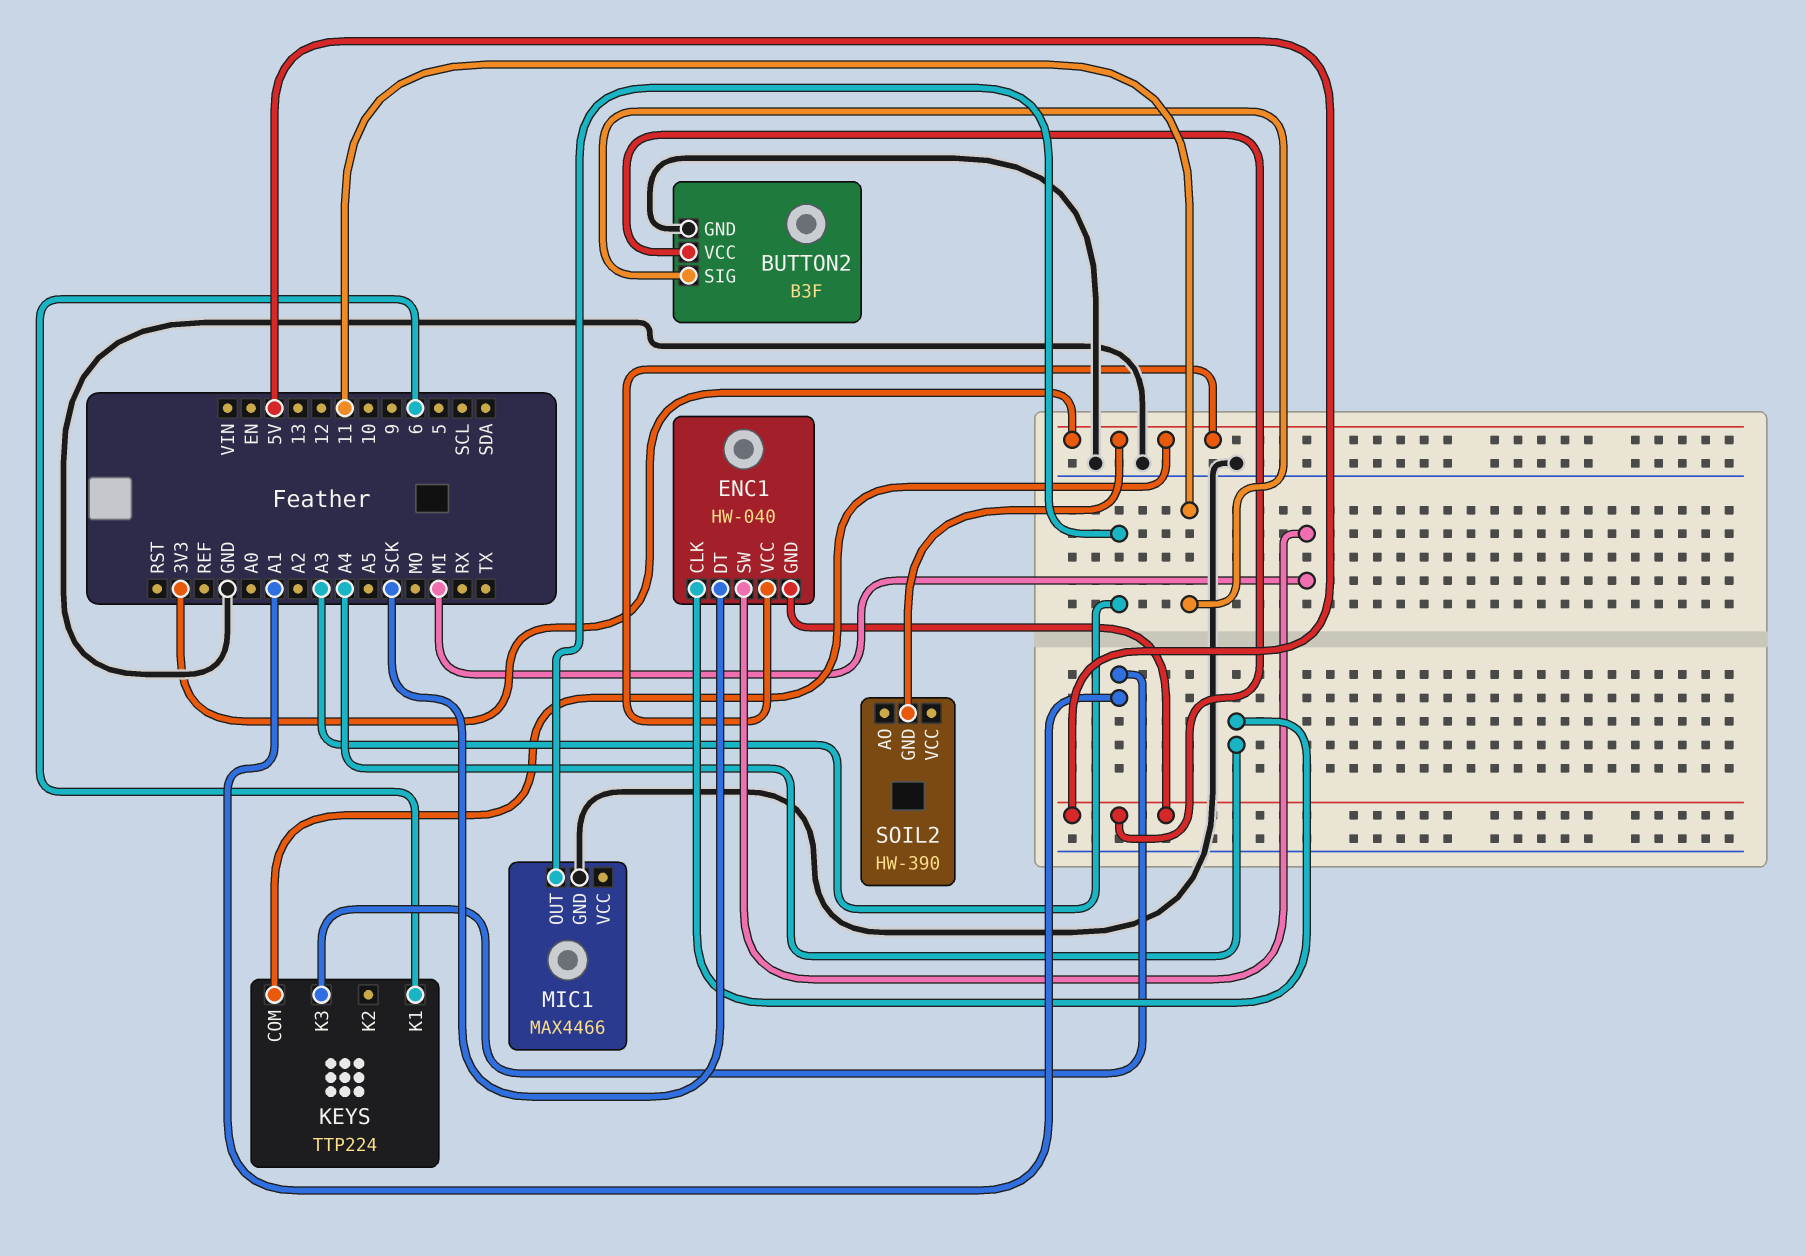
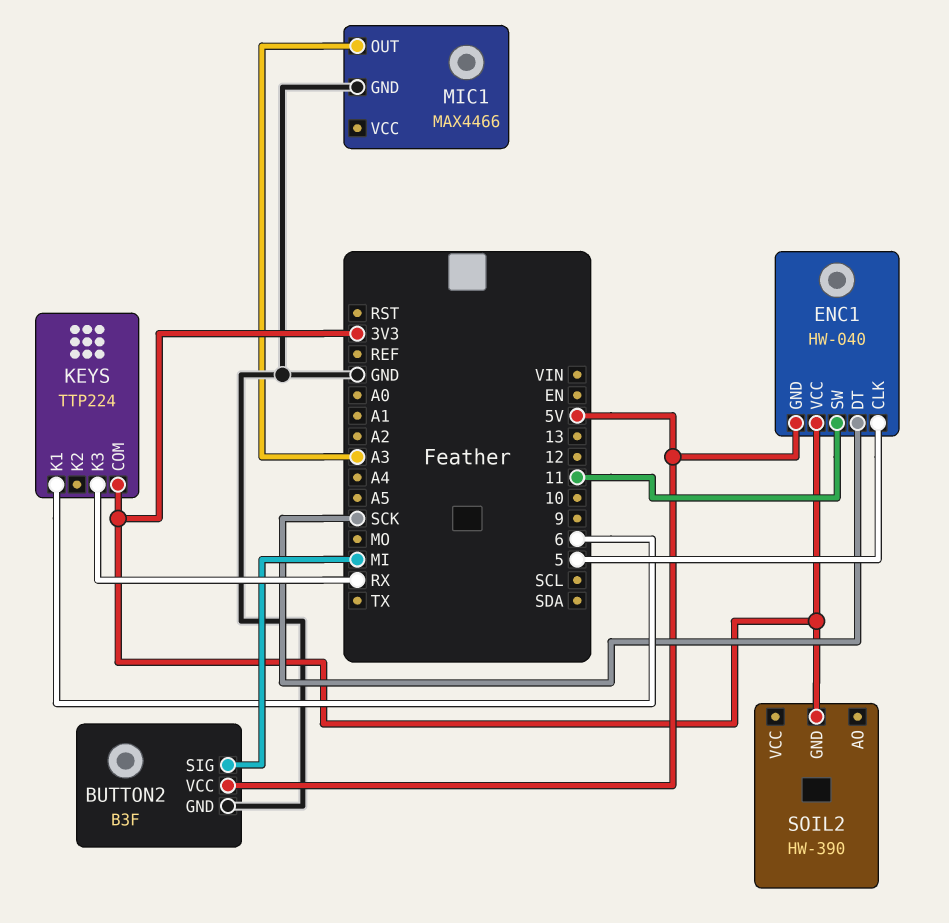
BUTTON2 pin SIG: 11 -> MI
ENC1 pin CLK: A4 -> 5
ENC1 pin SW: MI -> 11
KEYS pin K3: A1 -> RX

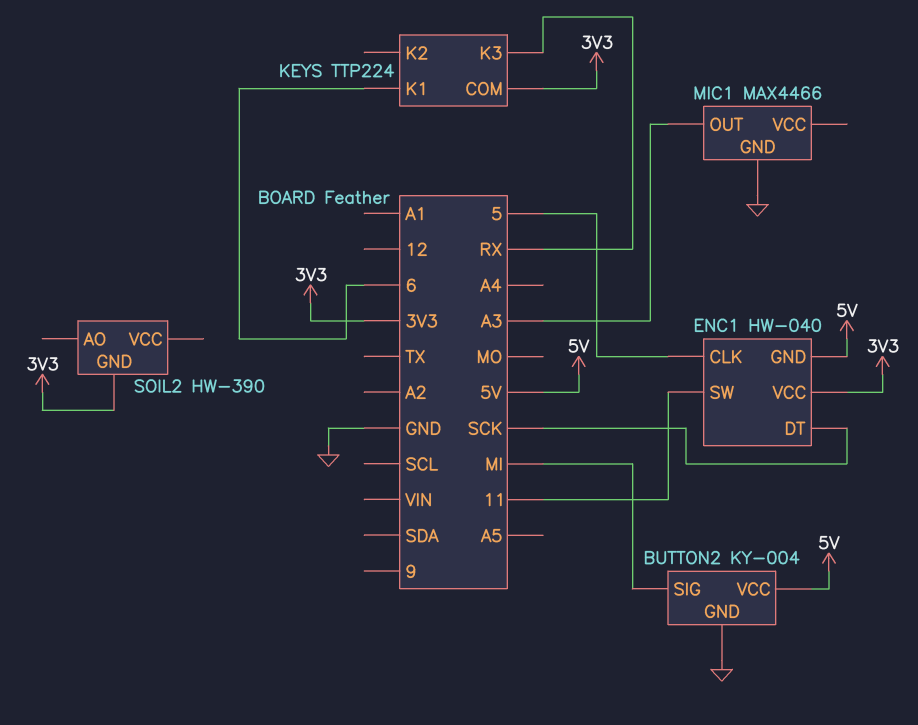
BUTTON2: B3F -> KY-004

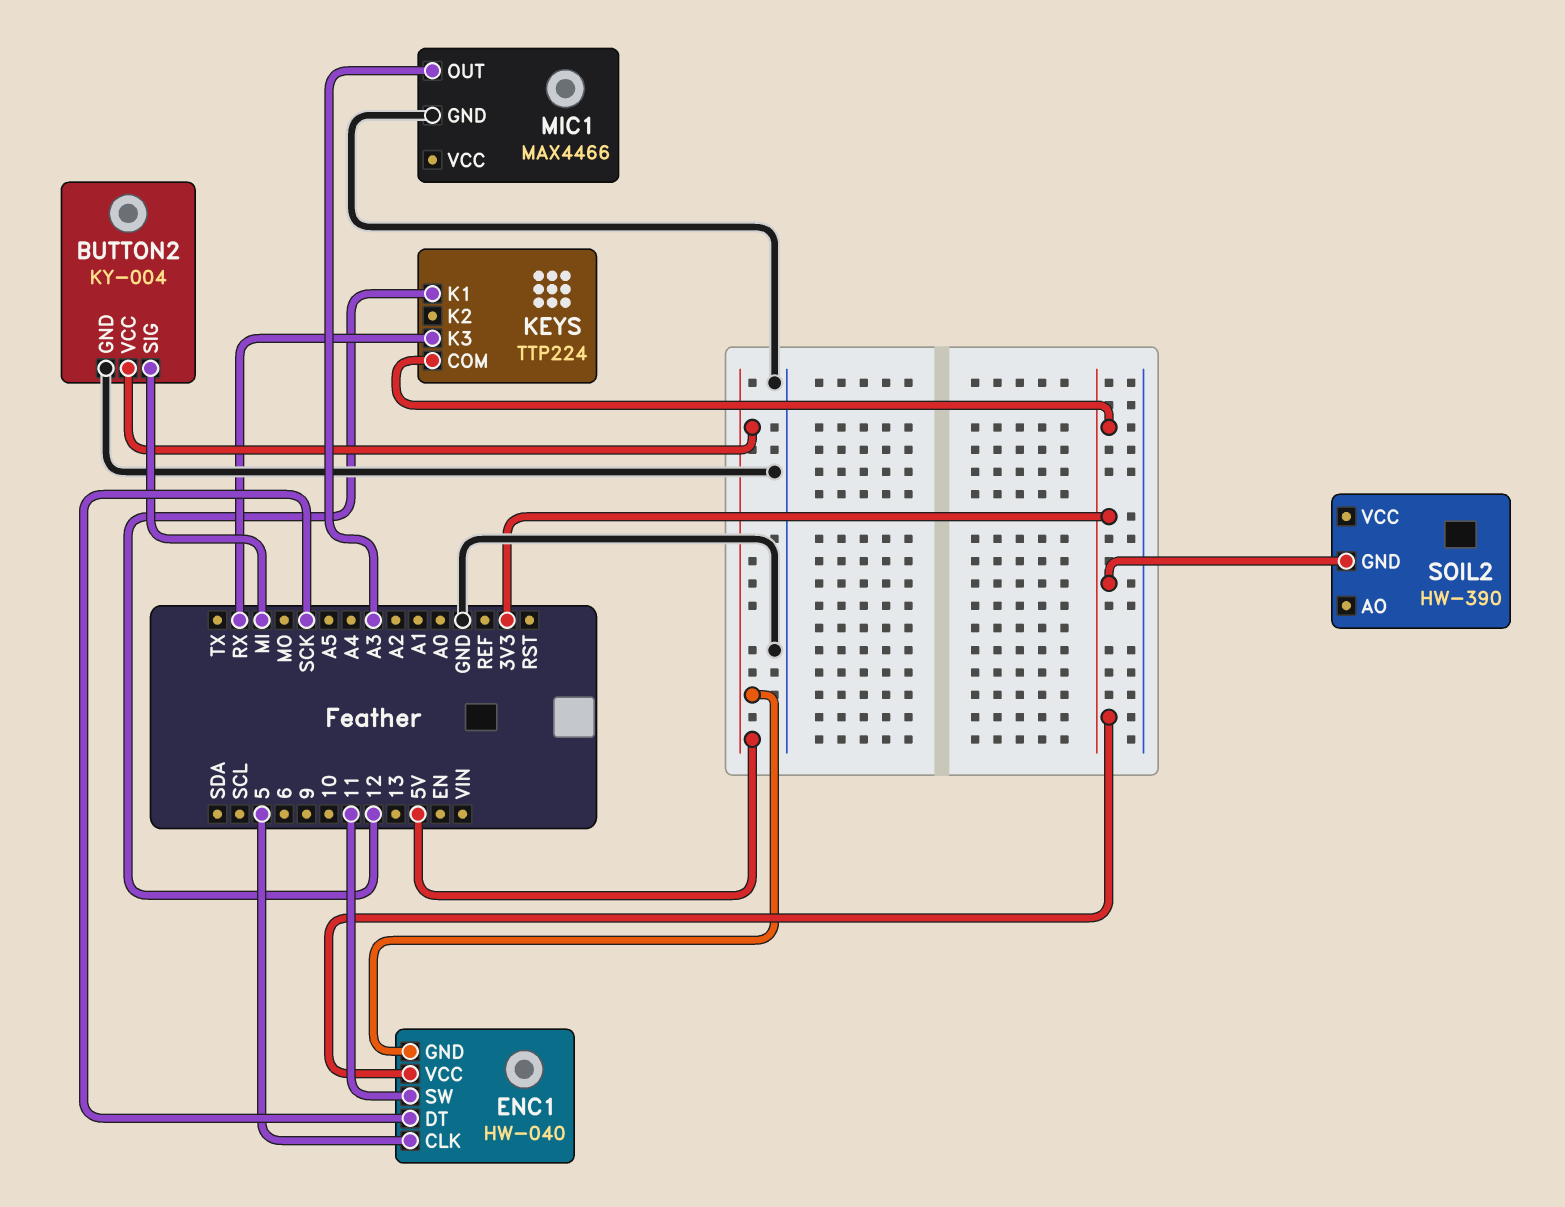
KEYS pin K1: 6 -> 12

